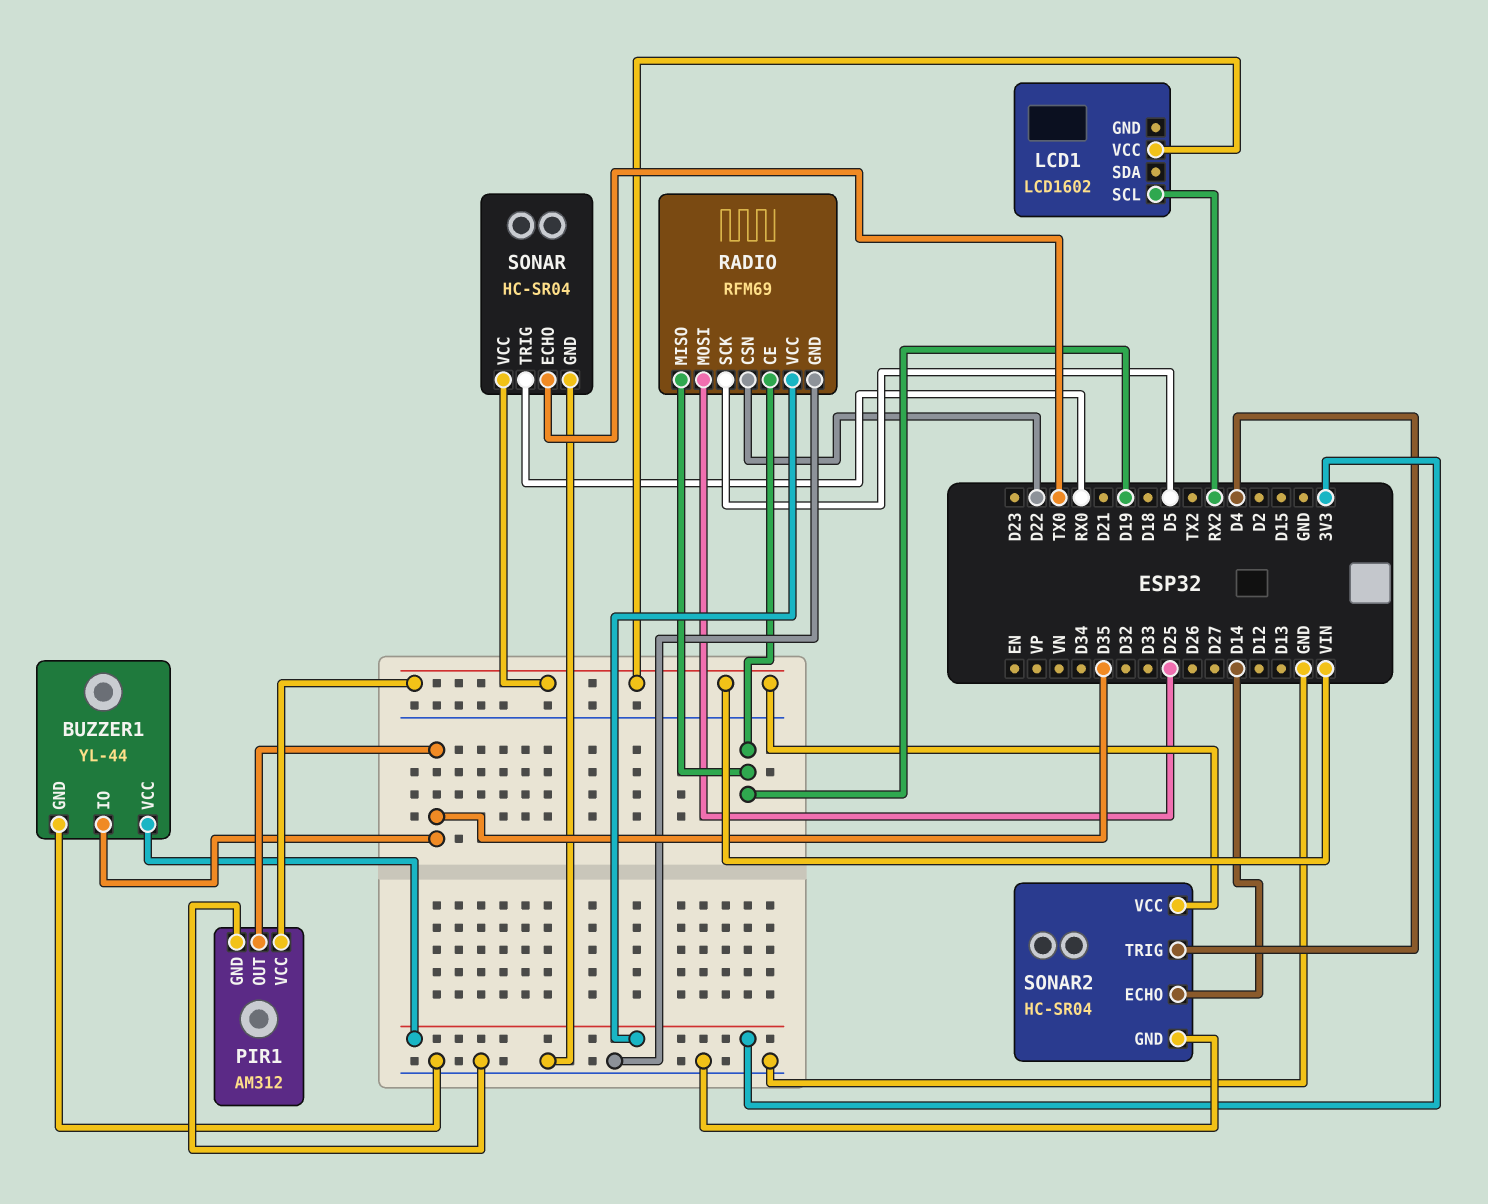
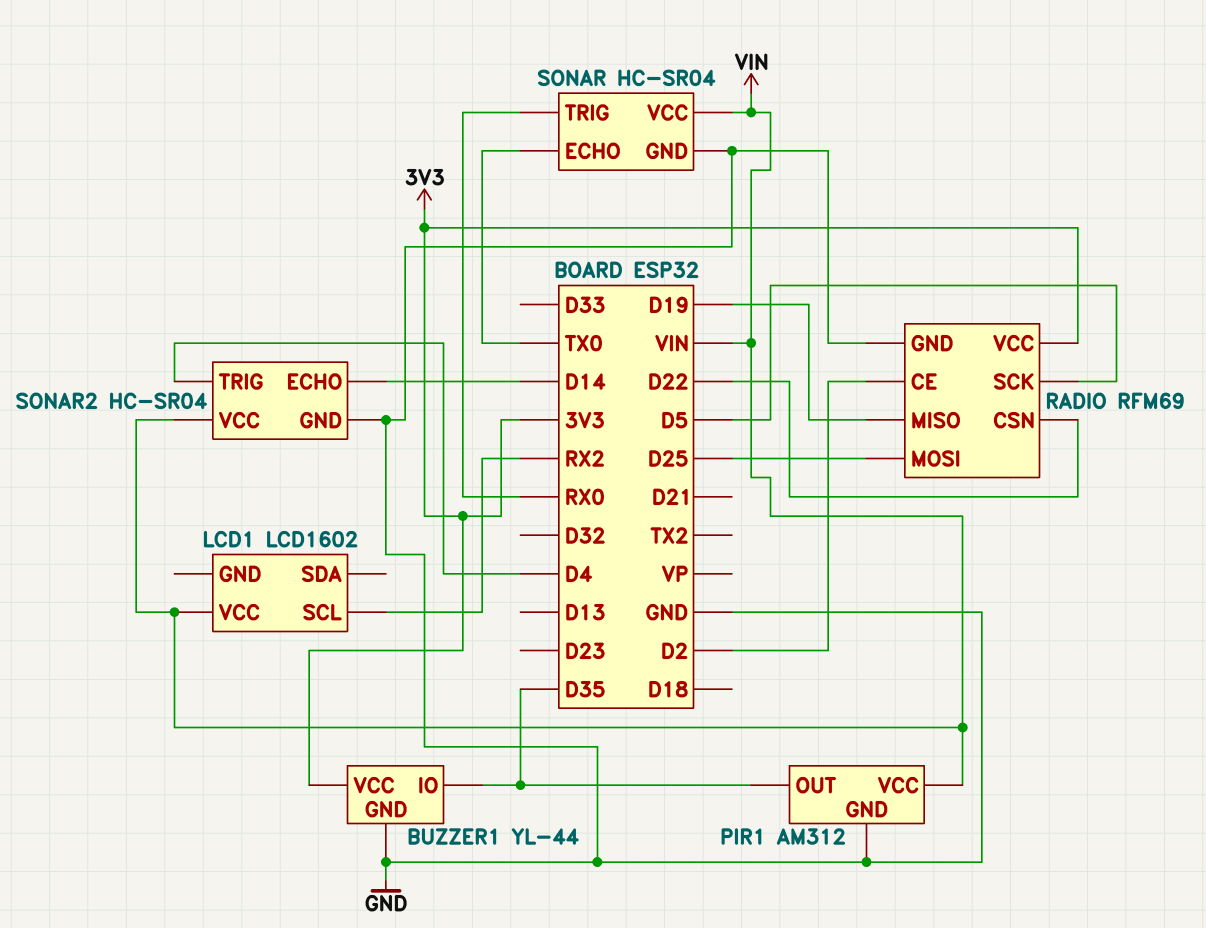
RADIO pin CE: D19 -> D2

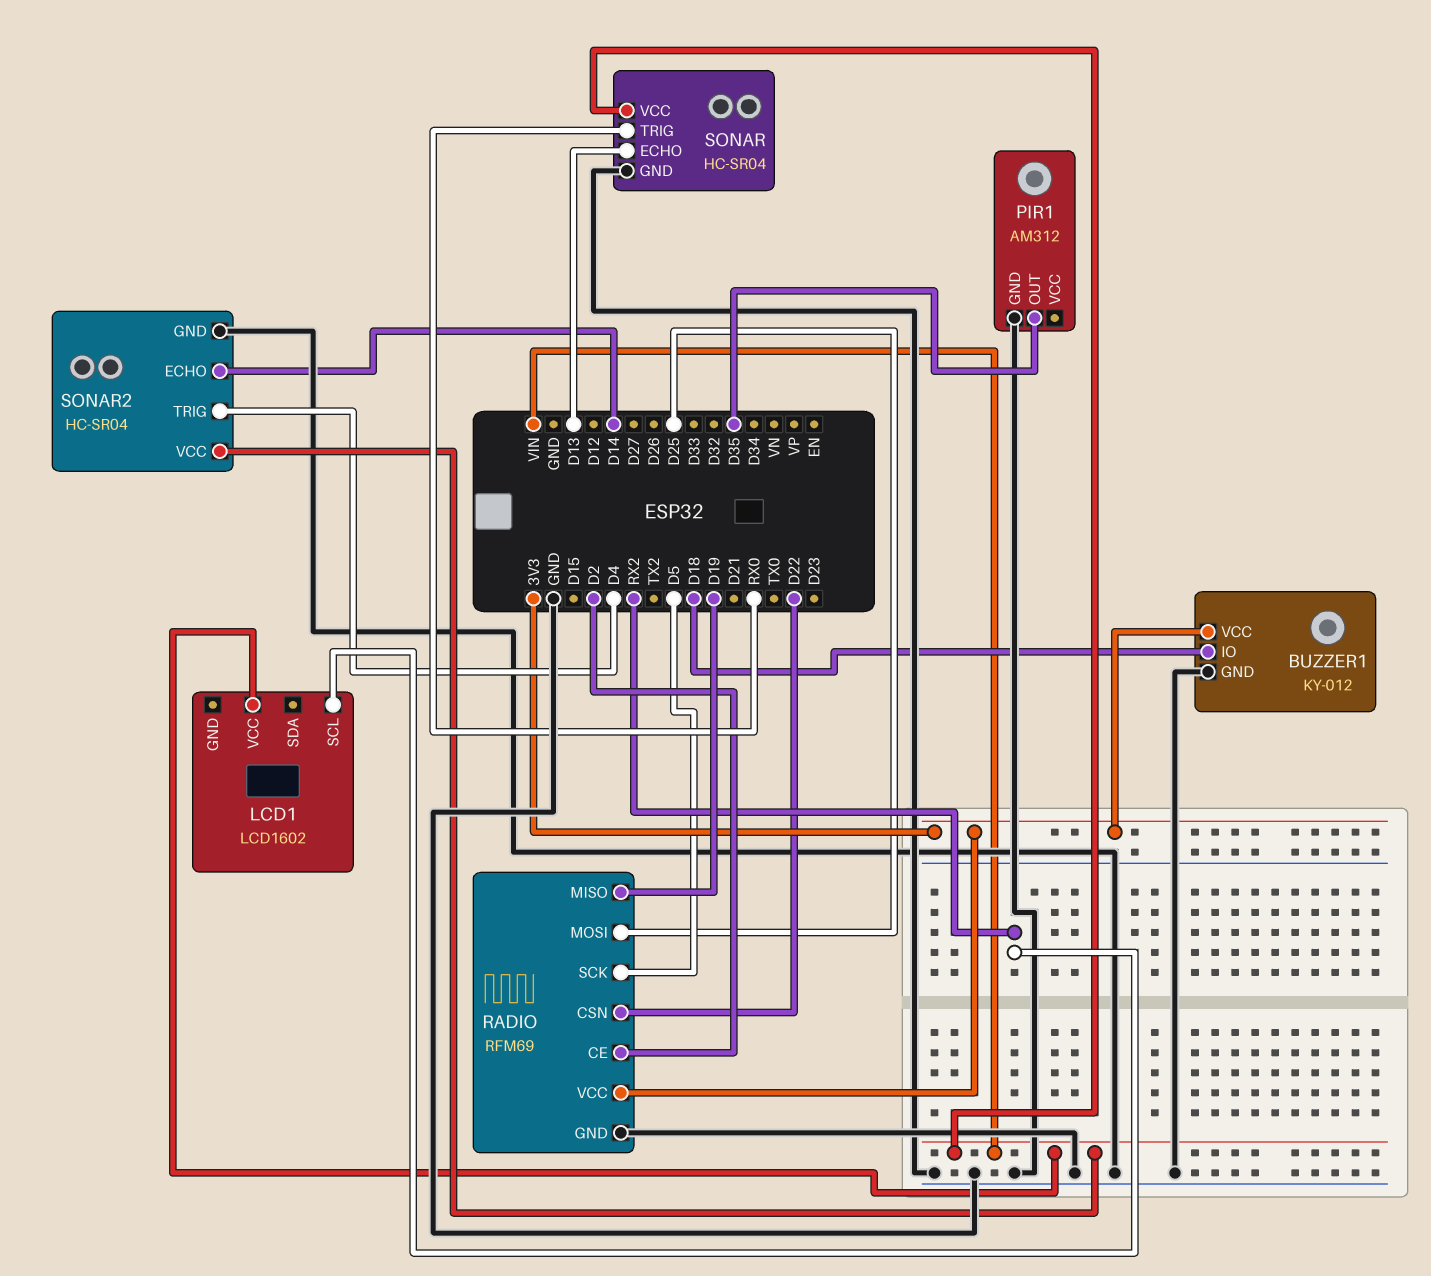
BUZZER1: YL-44 -> KY-012
BUZZER1 pin IO: D35 -> D18
PIR1 pin VCC: VIN -> none
SONAR pin ECHO: TX0 -> D13

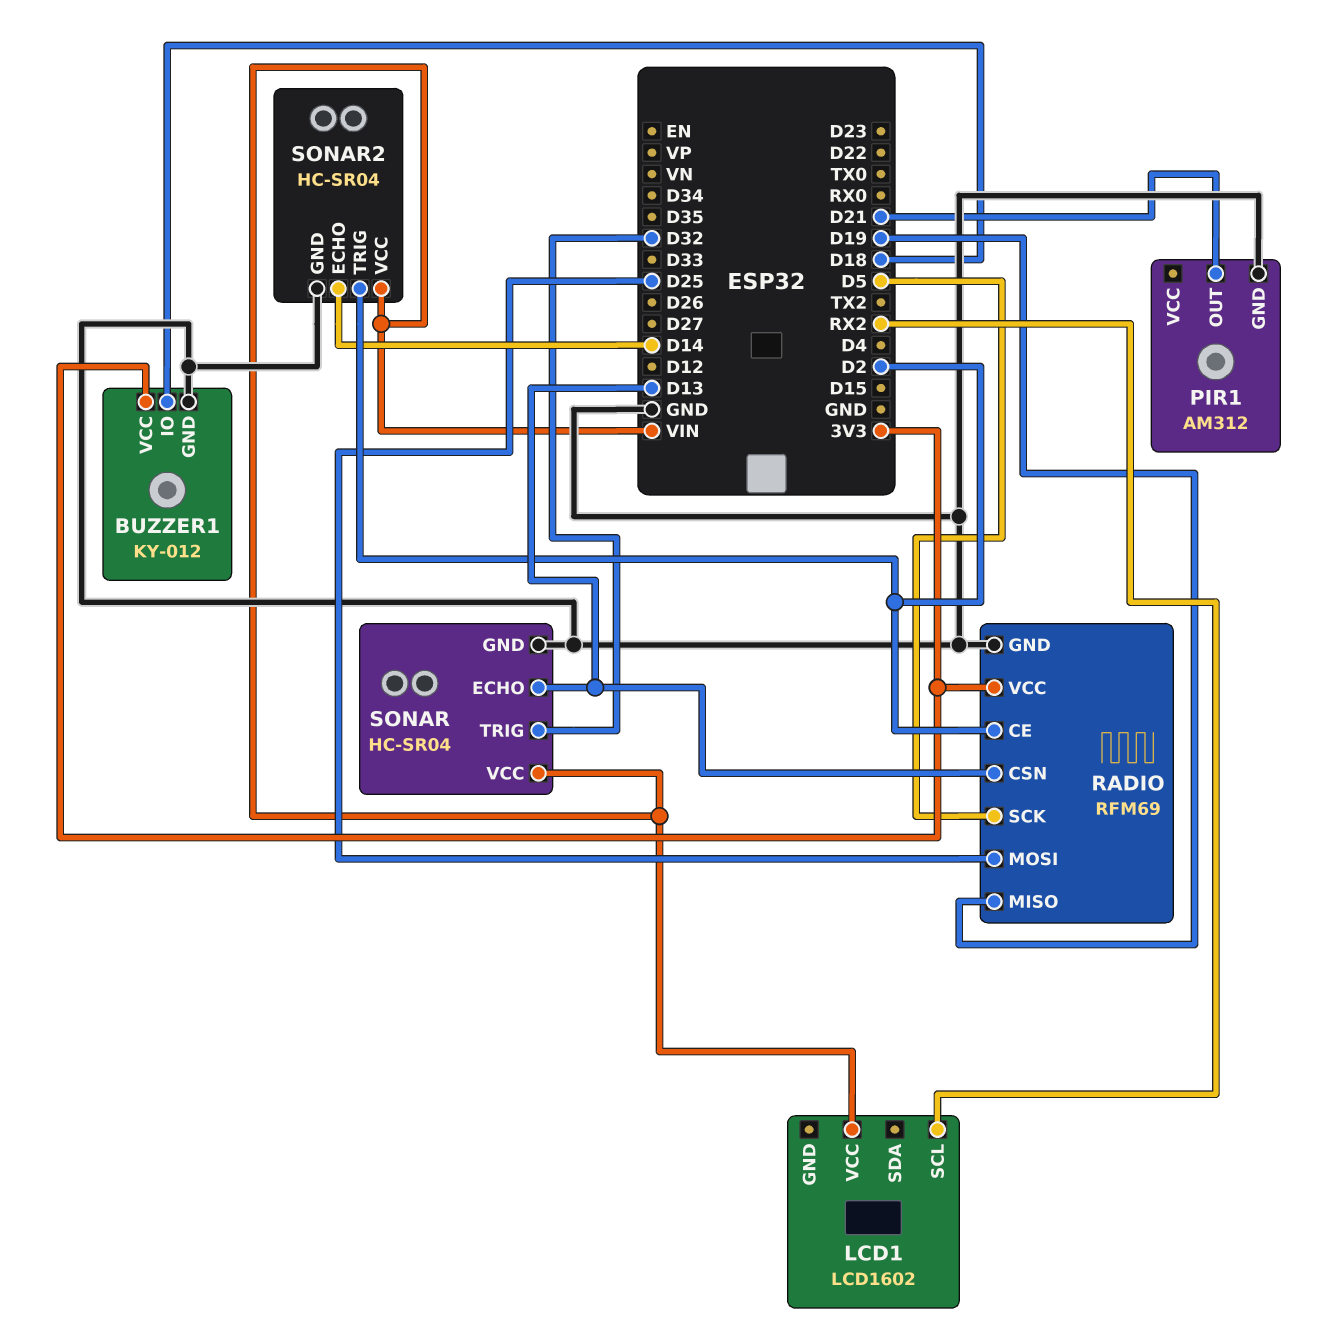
PIR1 pin OUT: D35 -> D21
RADIO pin CSN: D22 -> D13
SONAR pin TRIG: RX0 -> D32
SONAR2 pin TRIG: D4 -> D2

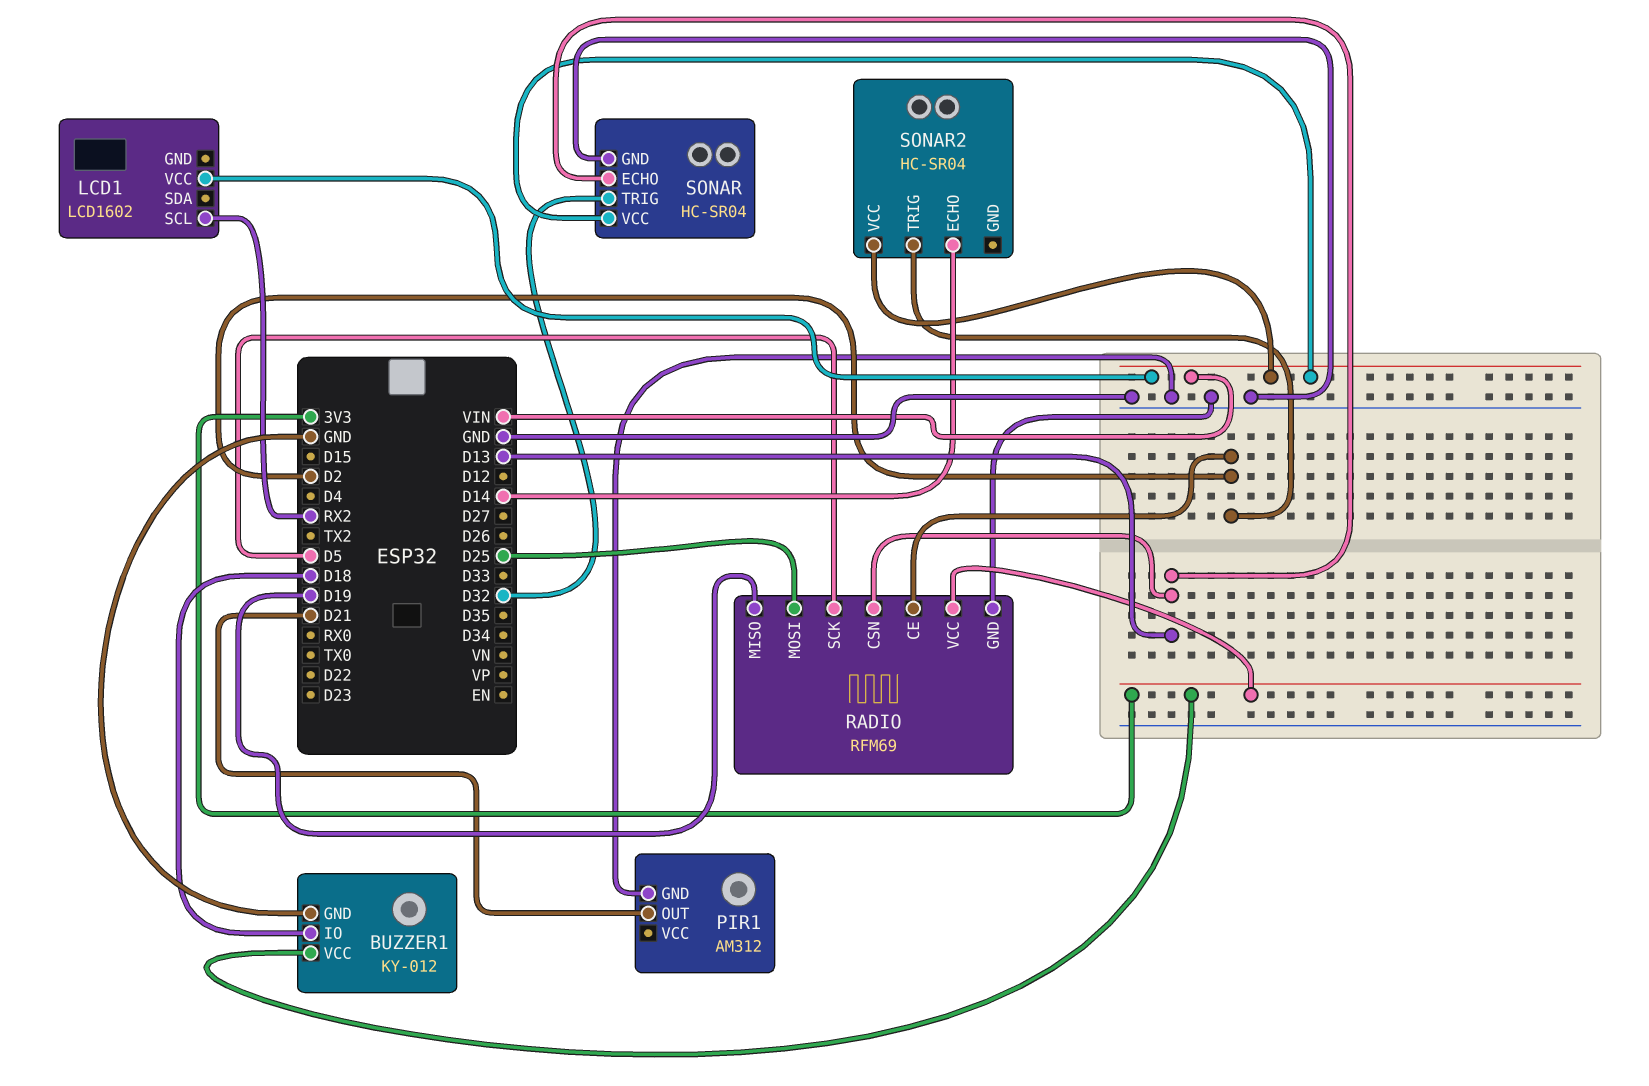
SONAR2 pin GND: GND -> none

